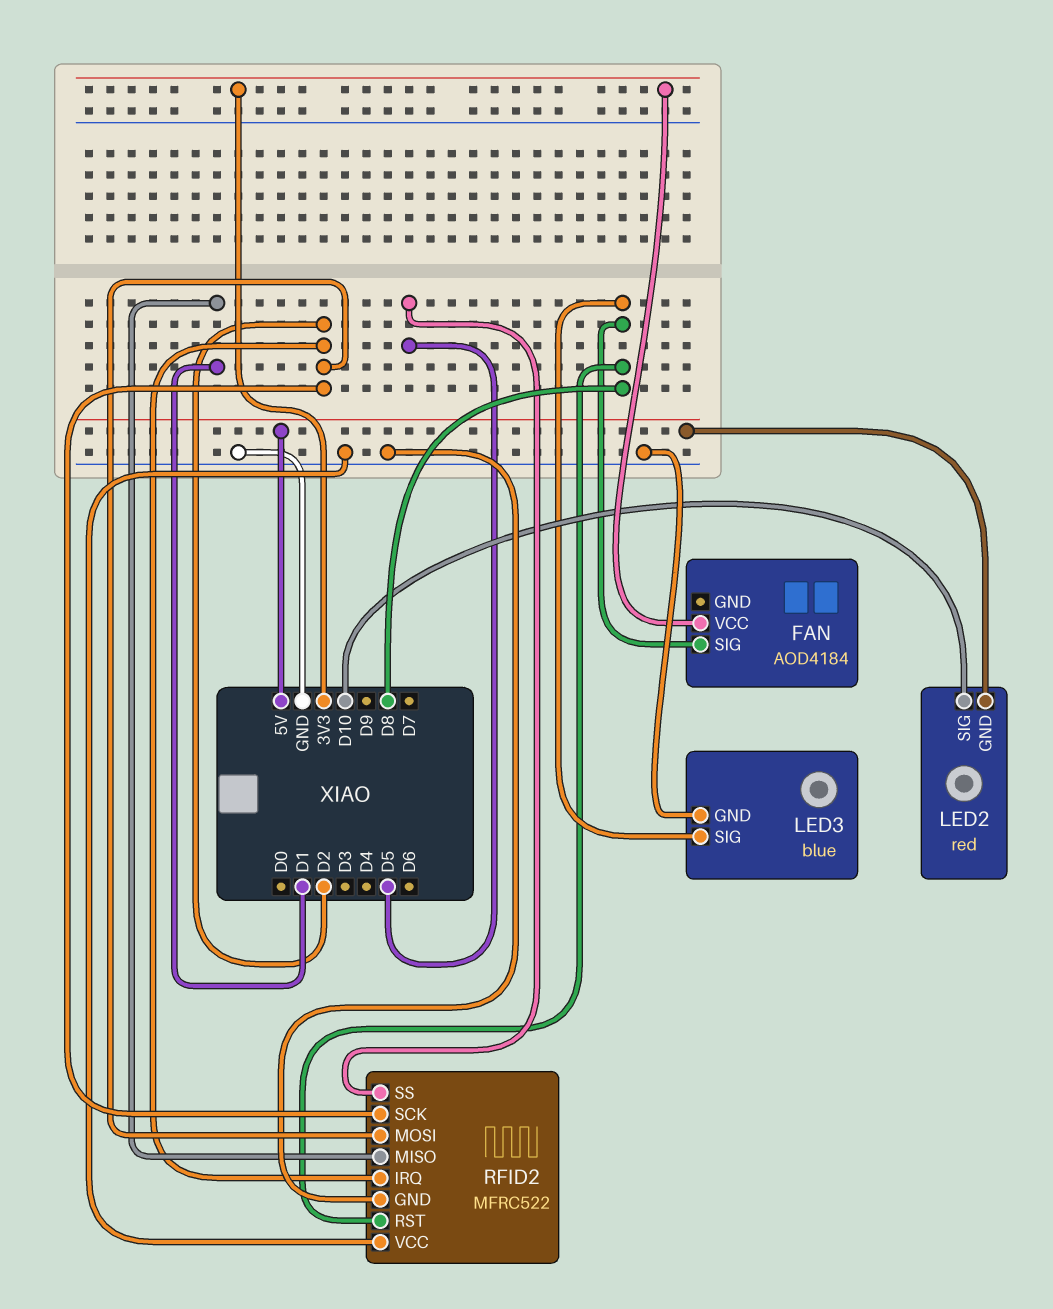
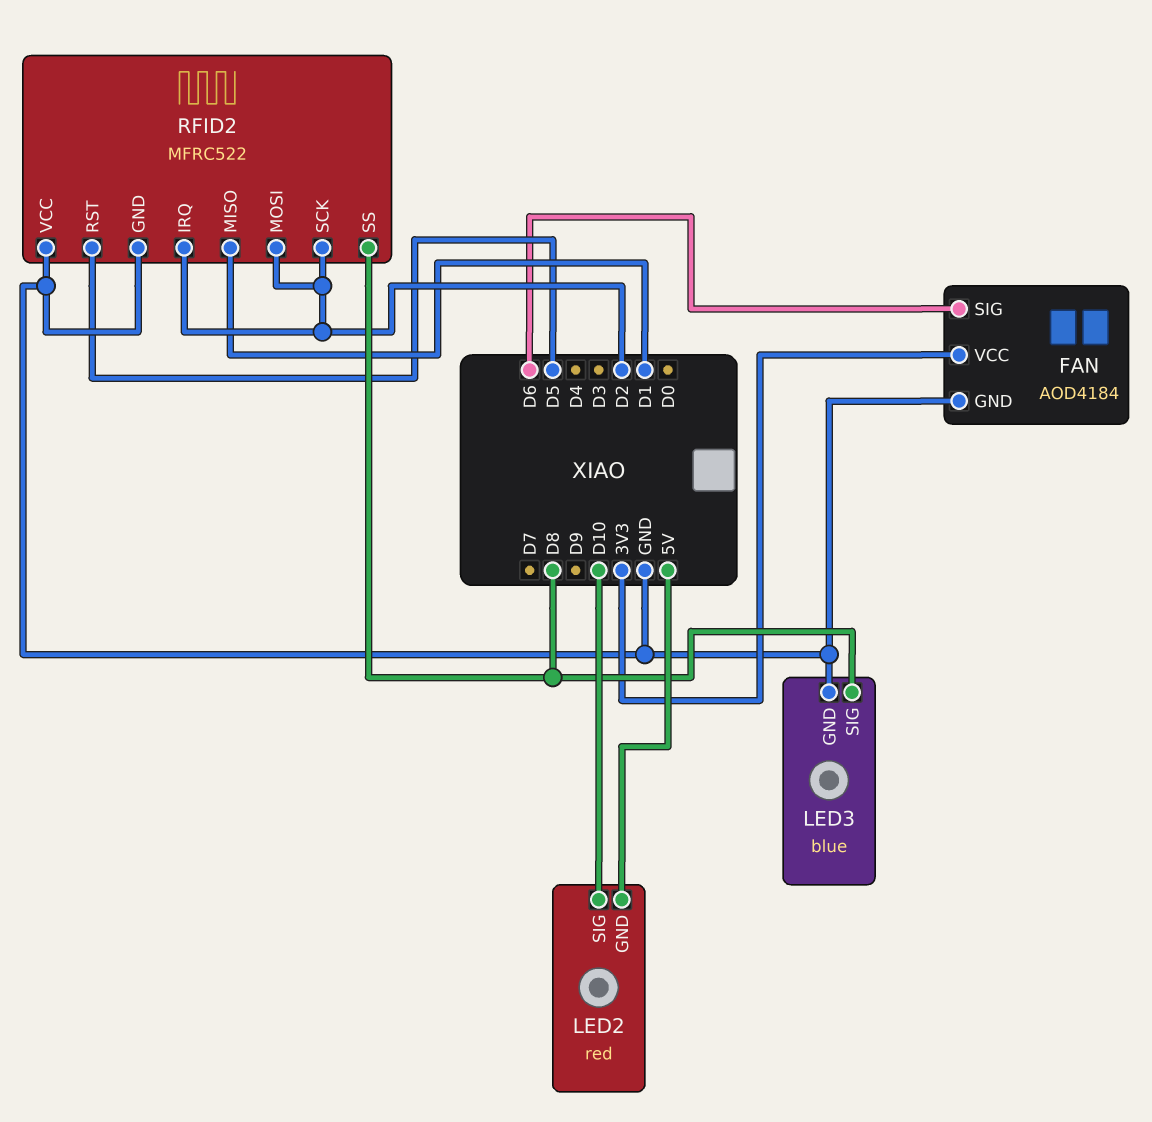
FAN pin GND: none -> GND
FAN pin SIG: D8 -> D6
RFID2 pin RST: D8 -> D5
RFID2 pin SS: D5 -> D8

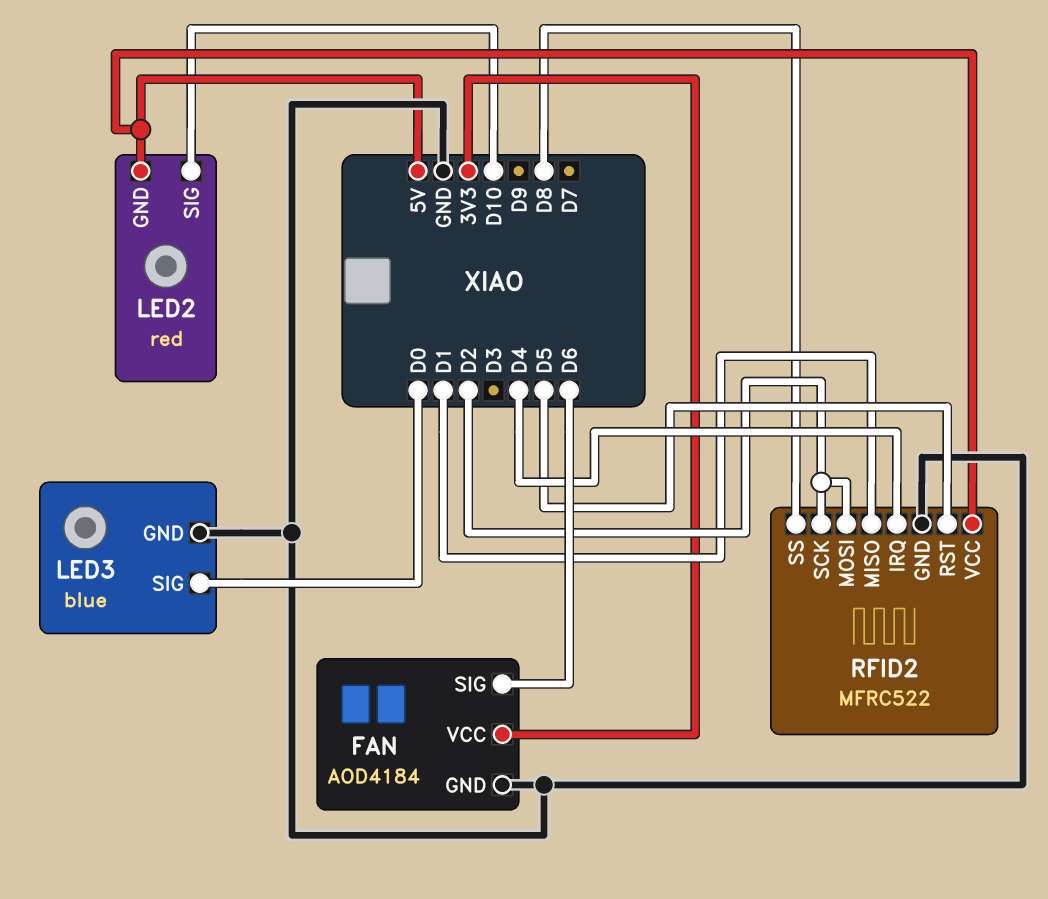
LED3 pin SIG: D8 -> D0
RFID2 pin IRQ: D2 -> D4
RFID2 pin VCC: GND -> 5V

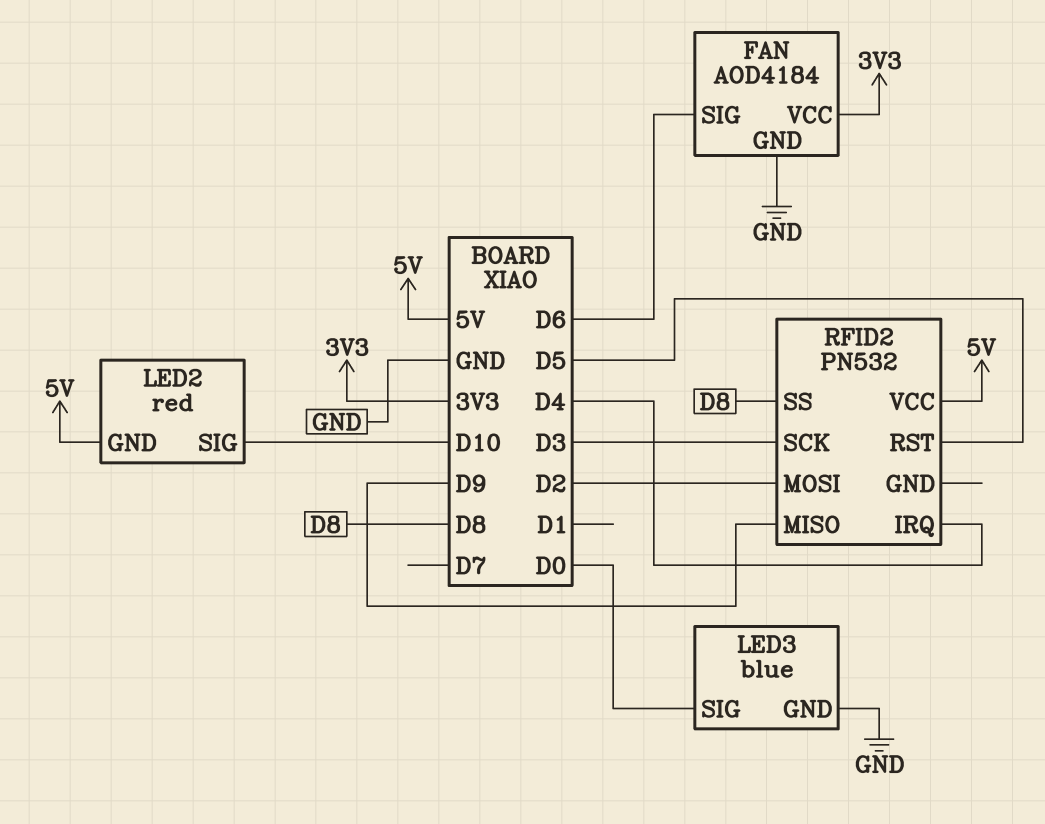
RFID2: MFRC522 -> PN532
RFID2 pin GND: GND -> none
RFID2 pin MISO: D1 -> D9
RFID2 pin SCK: D2 -> D3

